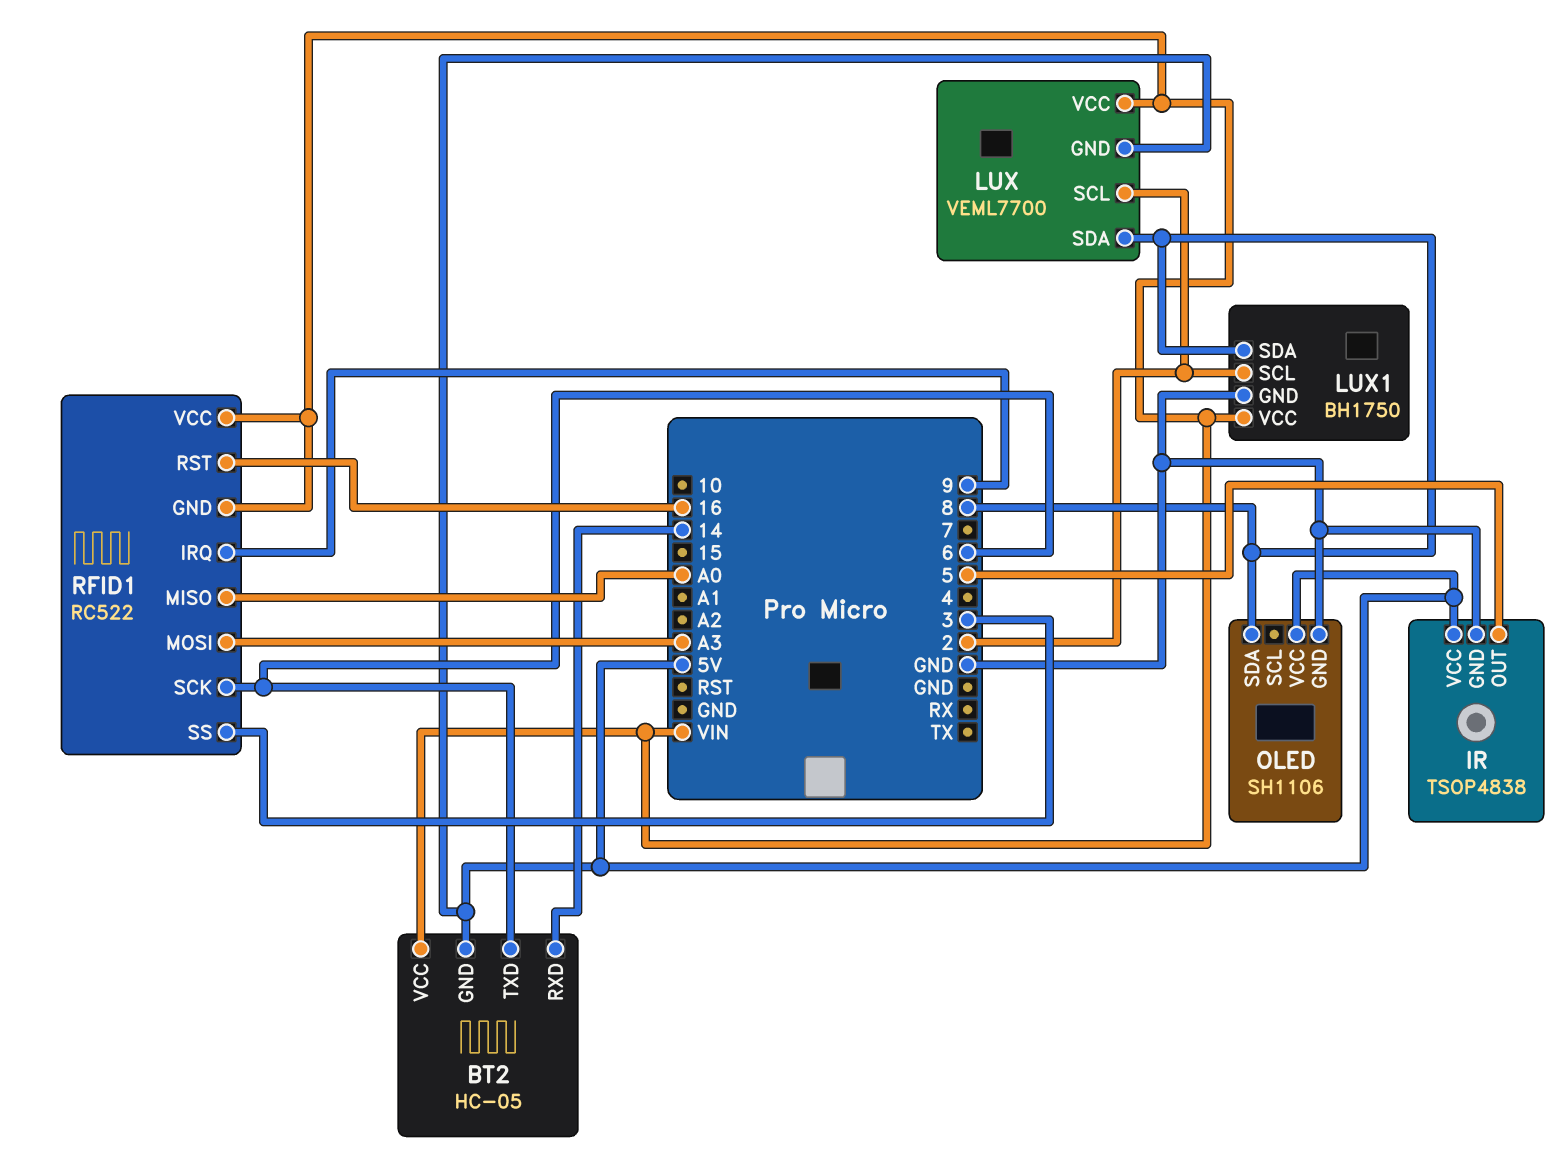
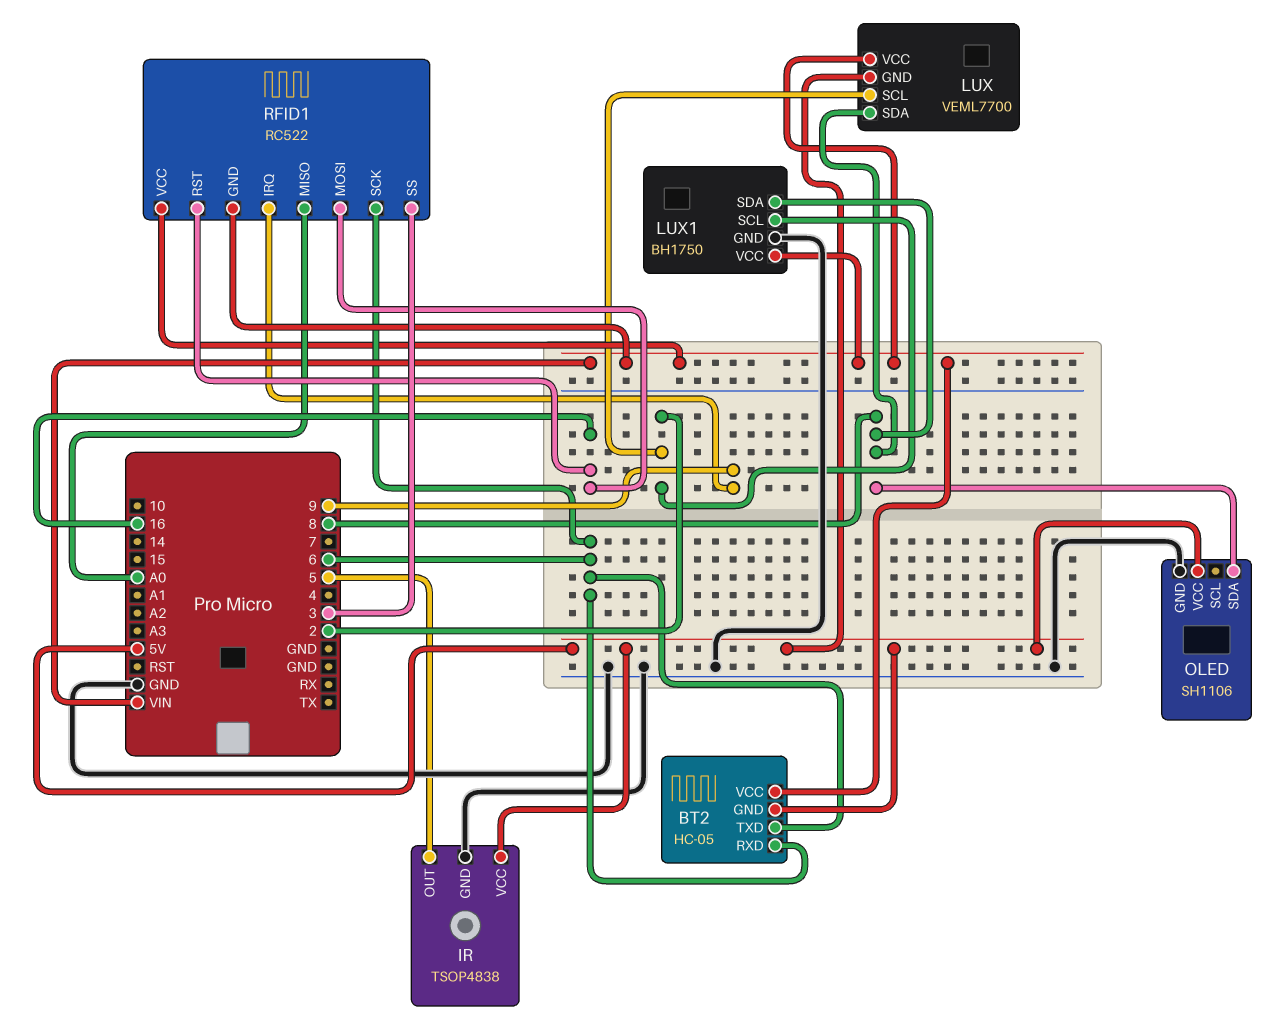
BT2 pin RXD: 14 -> 6
RFID1 pin MOSI: A3 -> 16

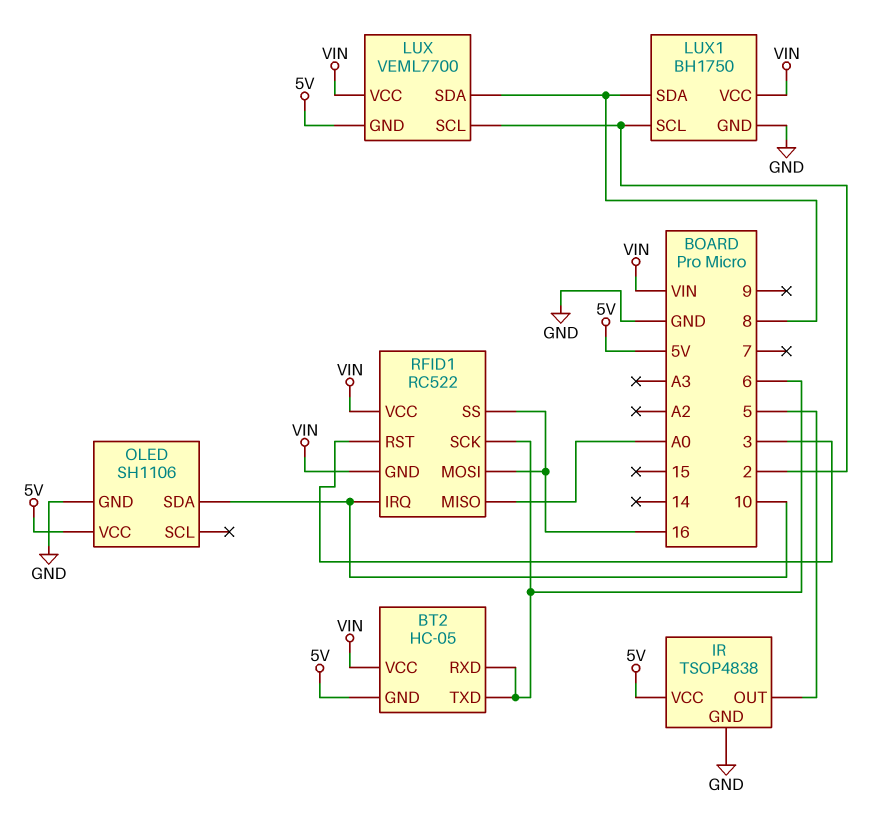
OLED pin SDA: 8 -> 10
RFID1 pin IRQ: 9 -> 10
RFID1 pin RST: 16 -> 3
RFID1 pin SS: 3 -> 16

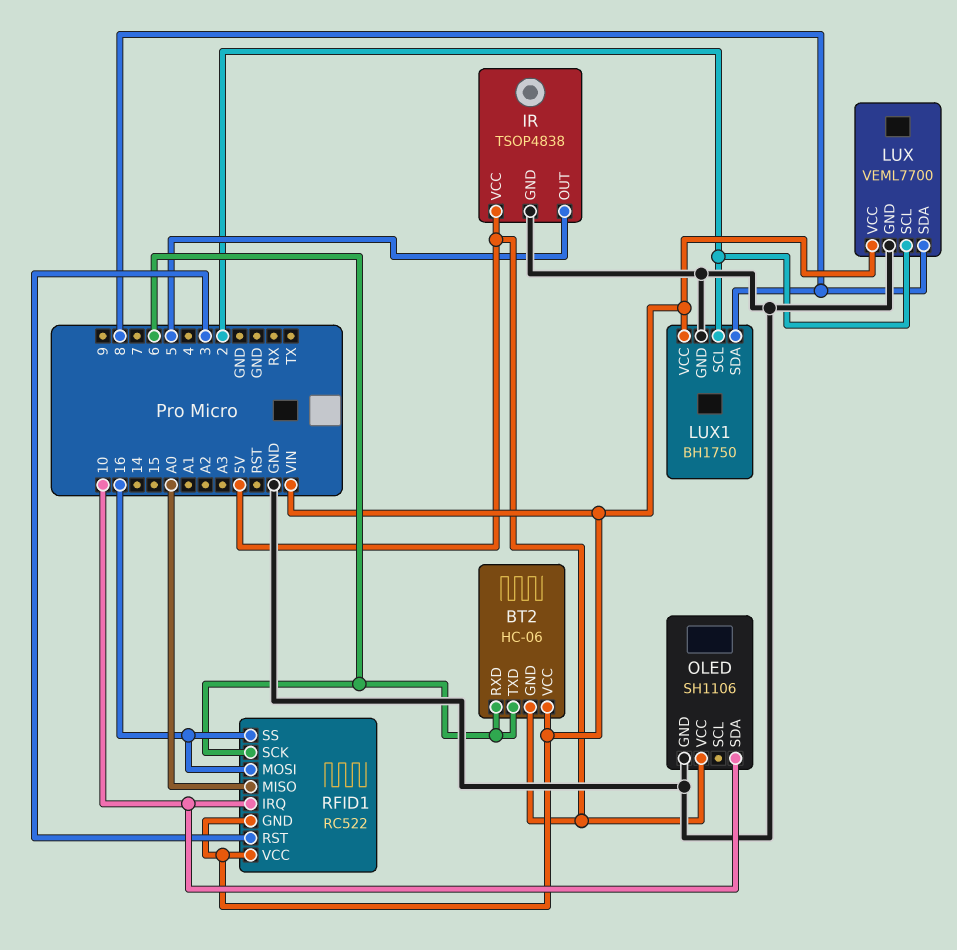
BT2: HC-05 -> HC-06
LUX pin GND: 5V -> GND

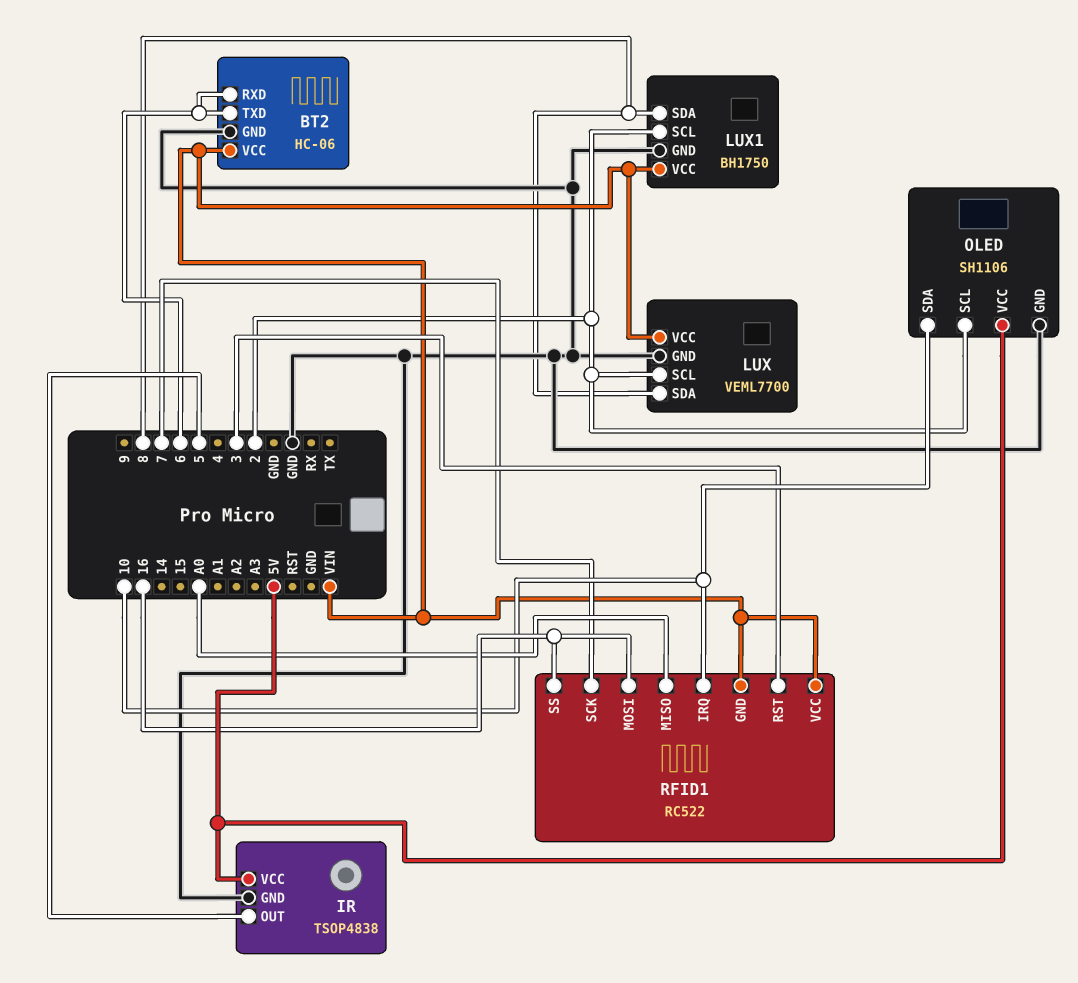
BT2 pin GND: 5V -> GND
OLED pin SCL: none -> 2
RFID1 pin SCK: 6 -> 7

